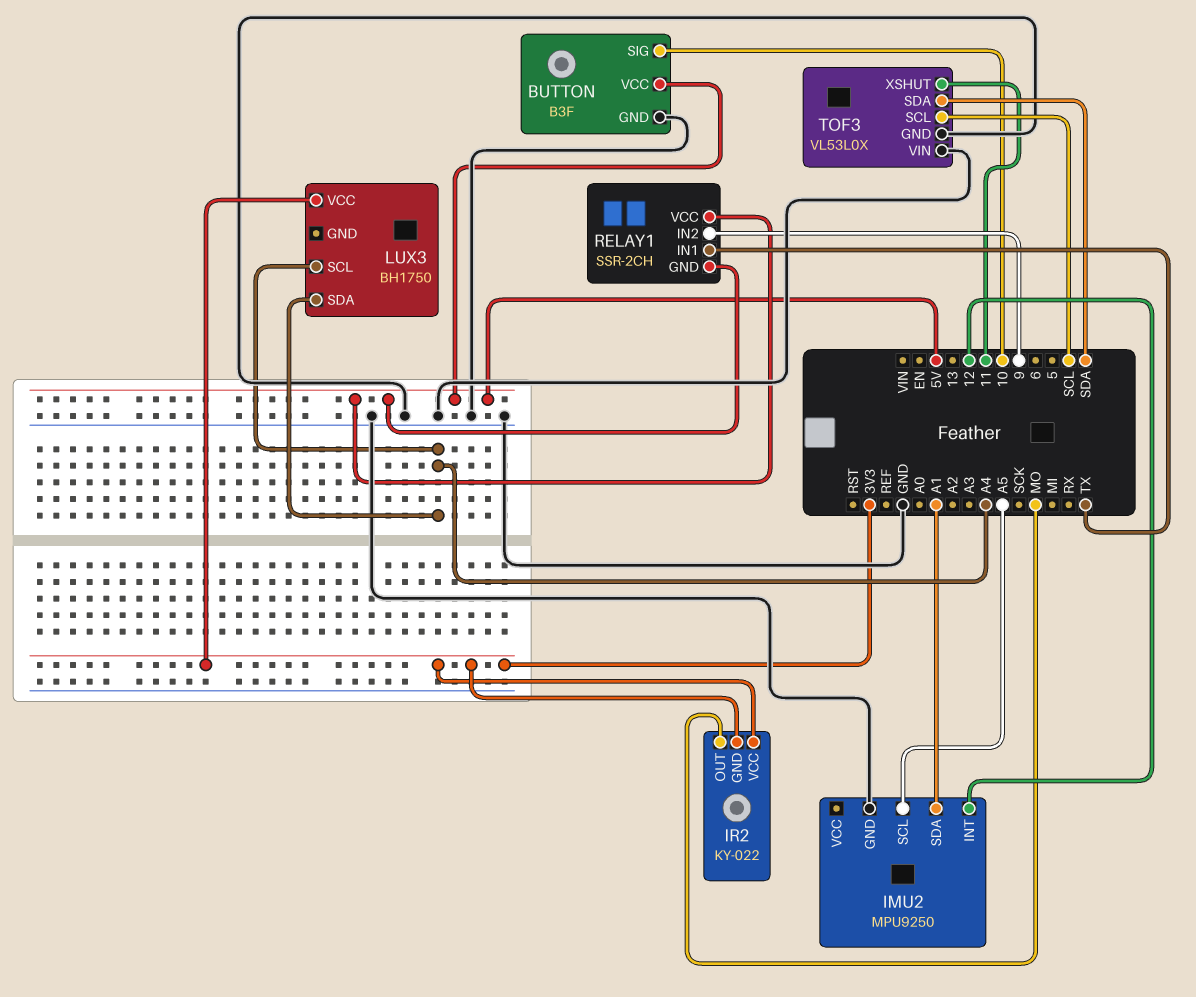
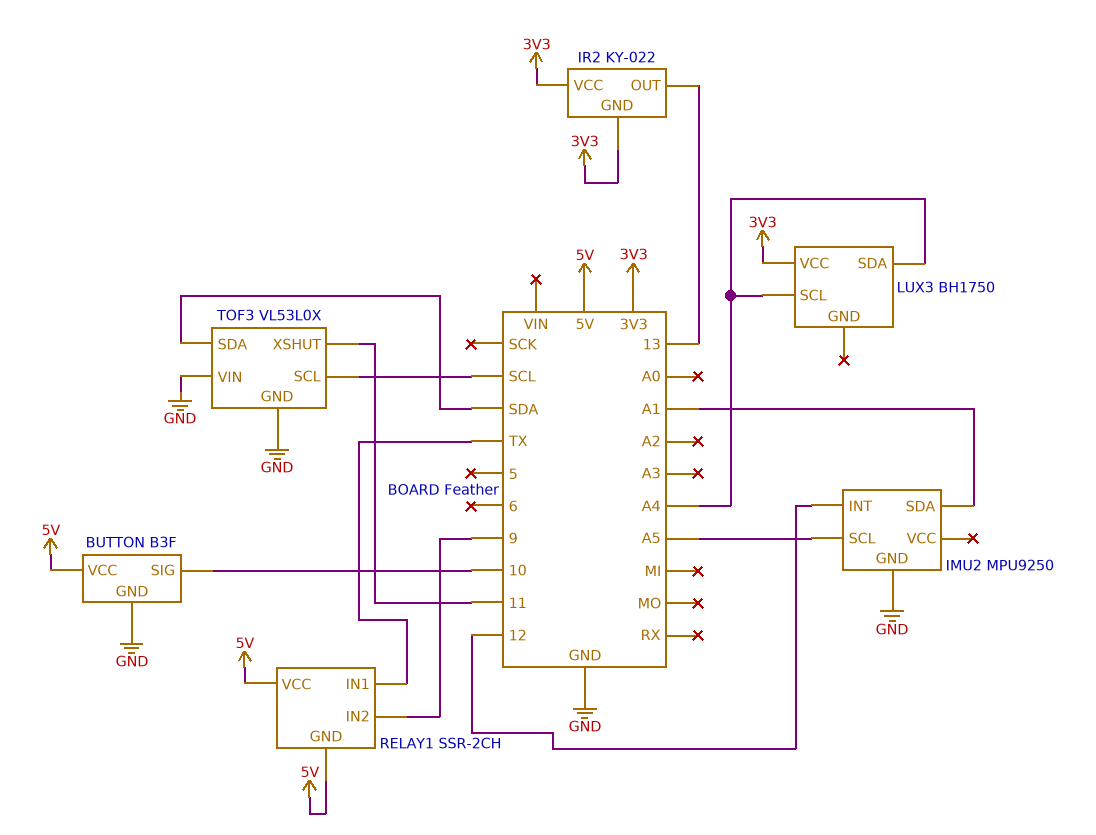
IR2 pin OUT: MO -> 13

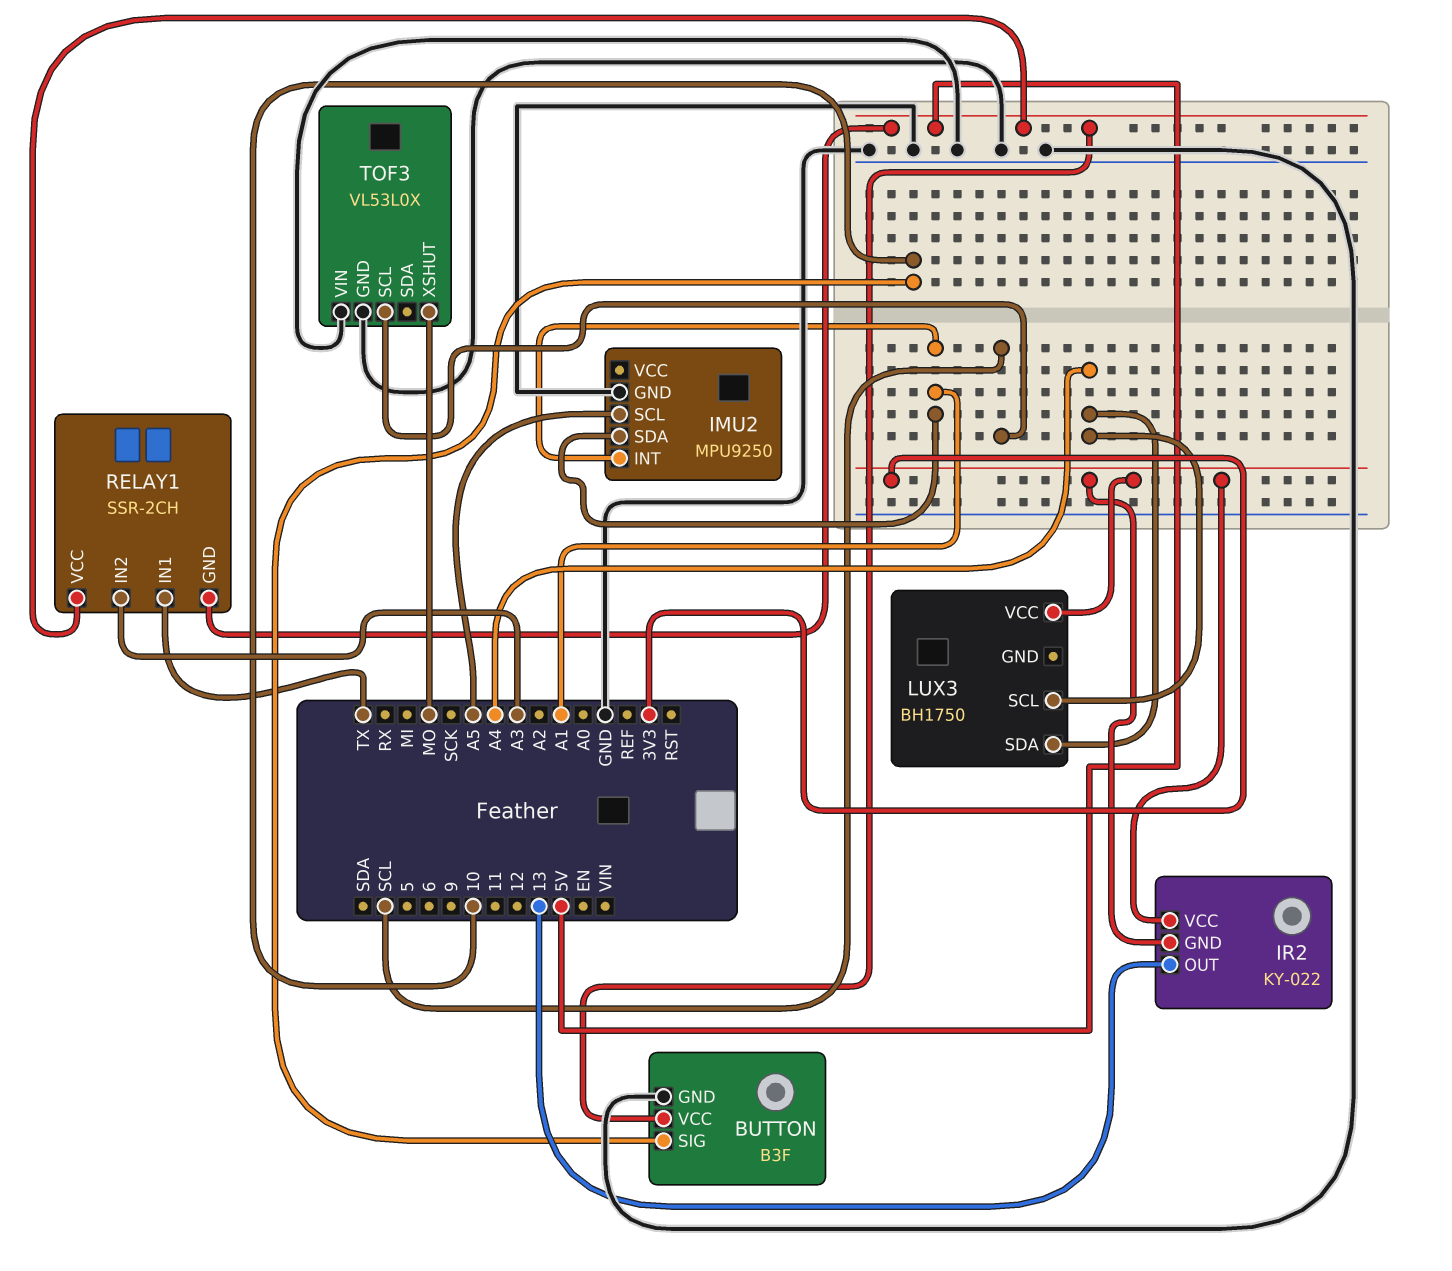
IMU2 pin INT: 12 -> A1
RELAY1 pin IN2: 9 -> A3
TOF3 pin SDA: SDA -> none
TOF3 pin XSHUT: 11 -> MO

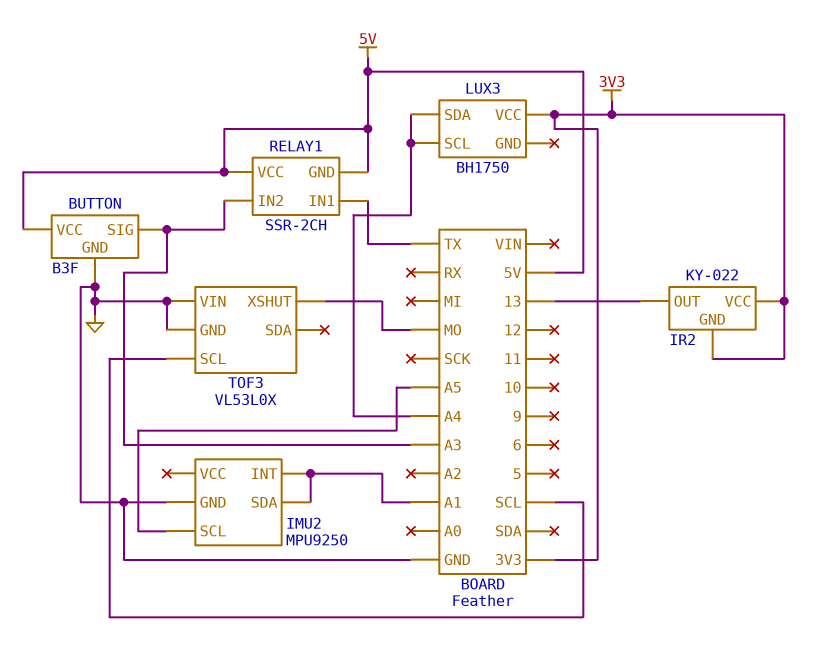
BUTTON pin SIG: 10 -> A3

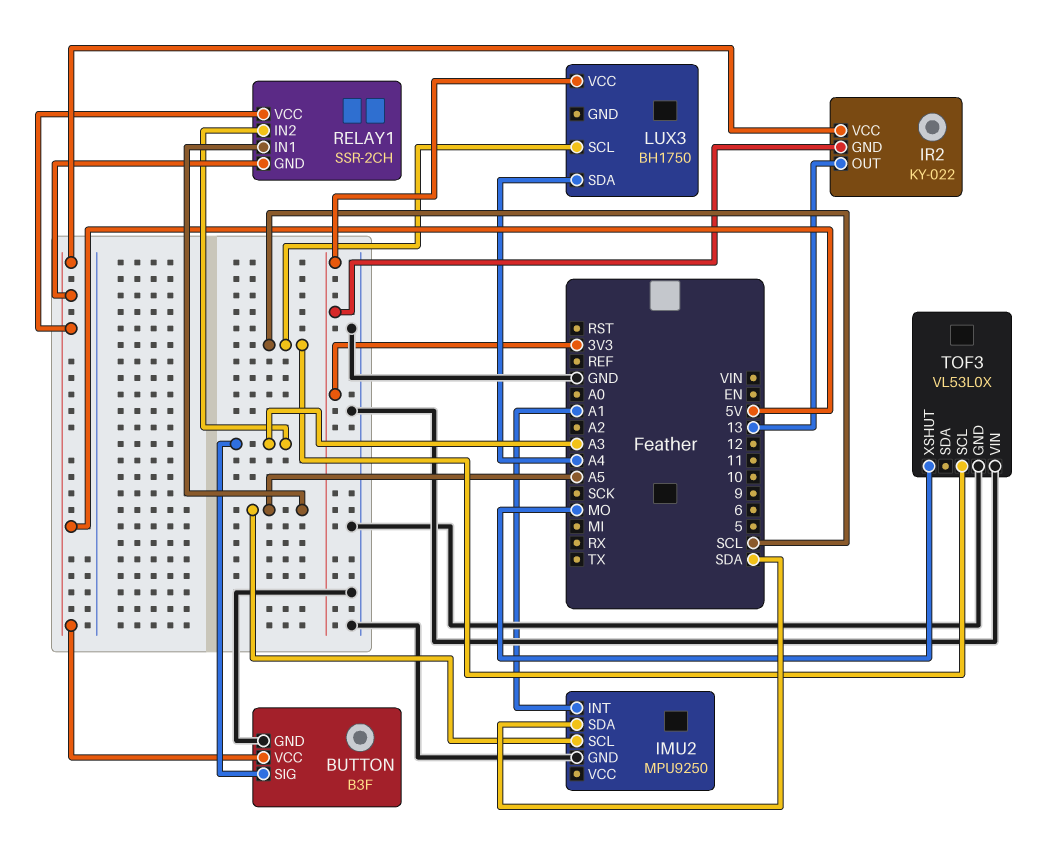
IMU2 pin SDA: A1 -> SDA
IR2 pin VCC: 3V3 -> 5V
LUX3 pin SCL: A4 -> SCL
RELAY1 pin IN1: TX -> A5

